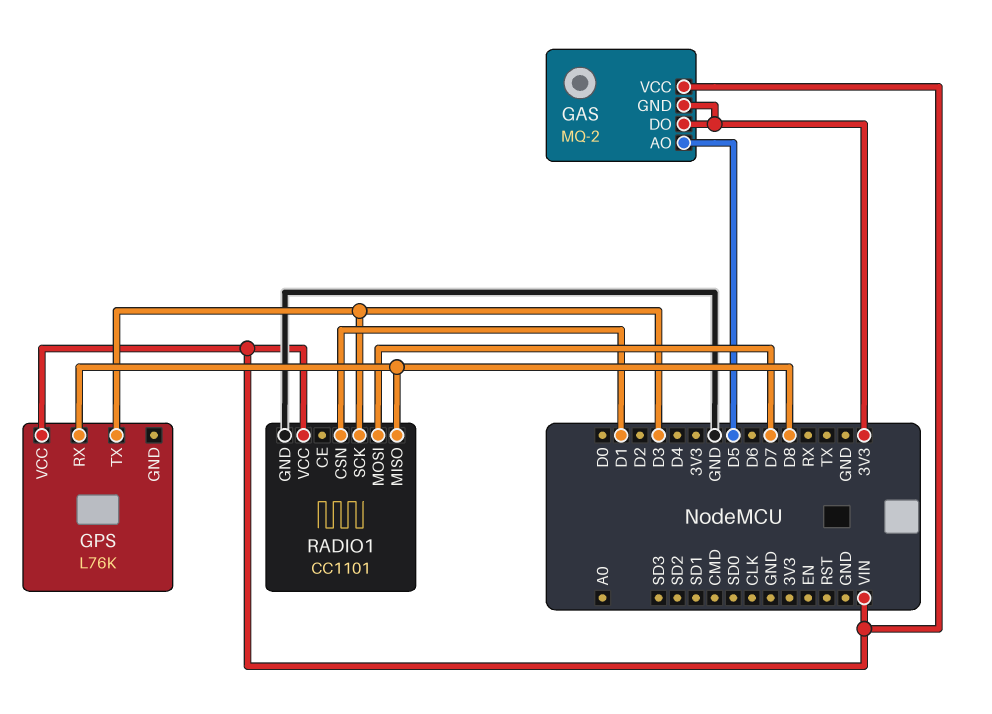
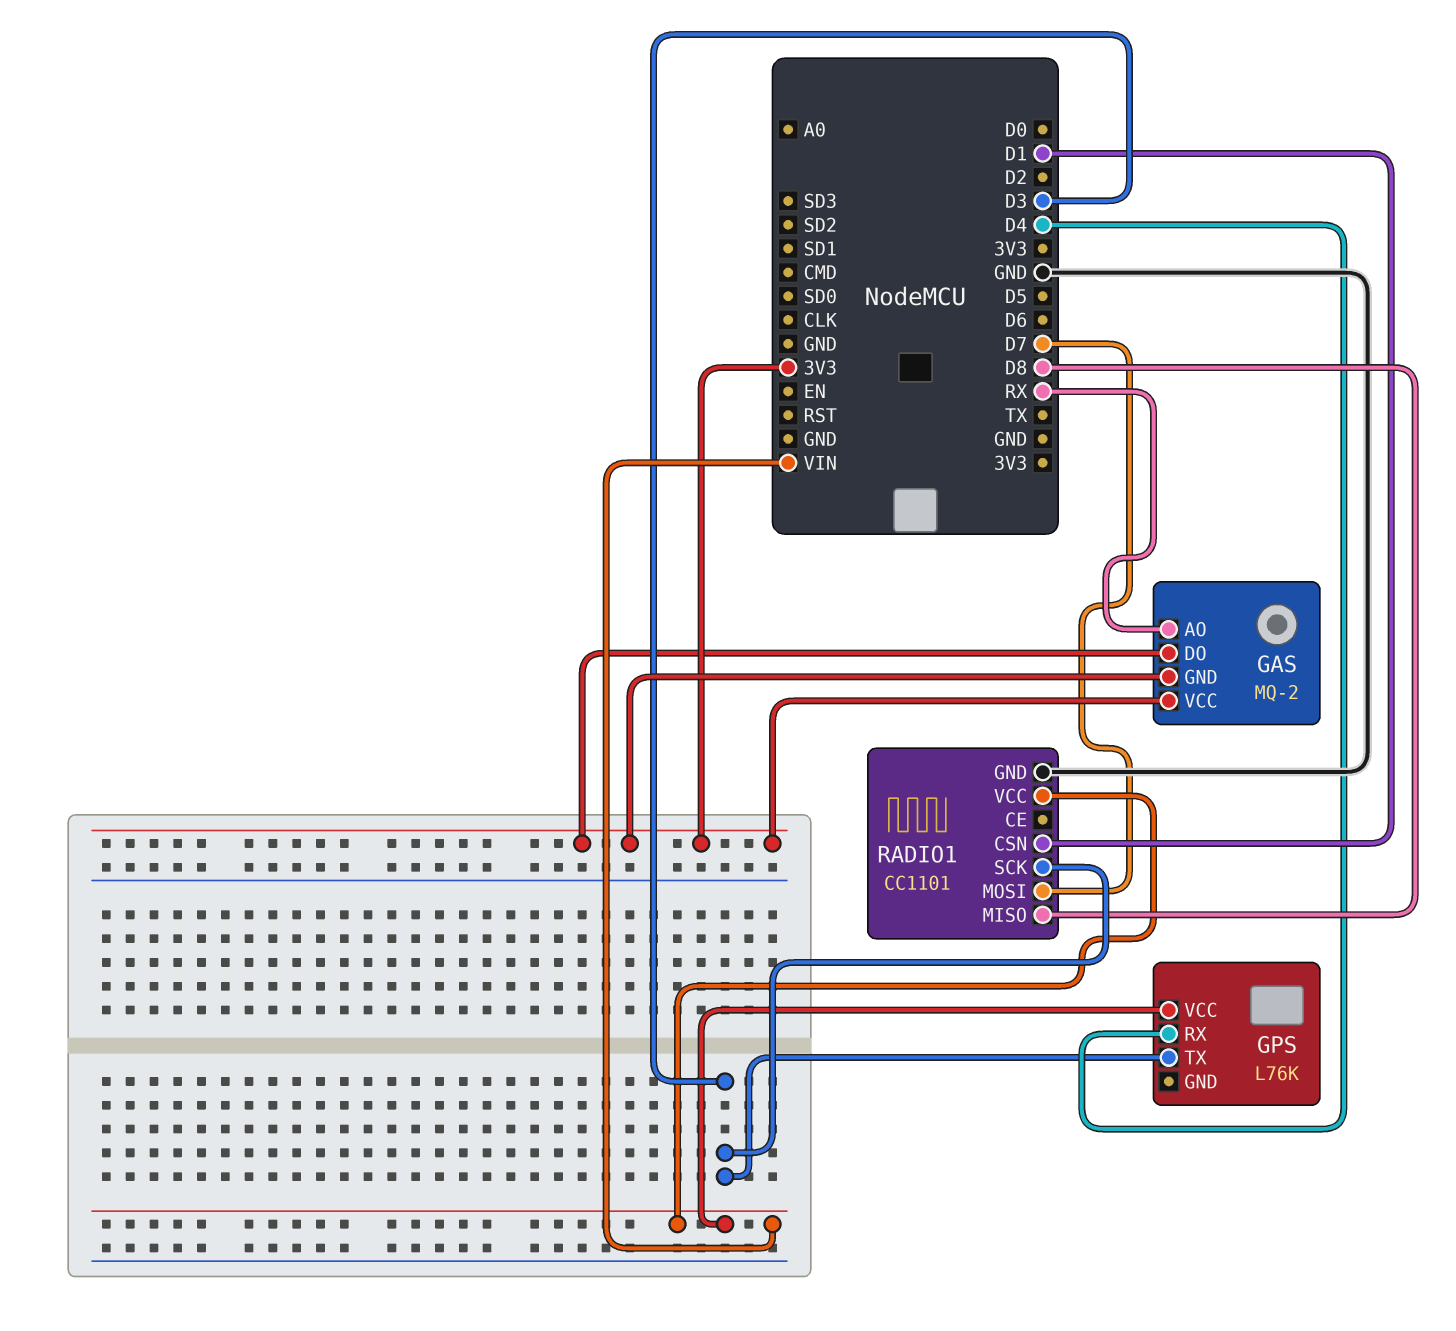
GAS pin AO: D5 -> RX
GAS pin VCC: VIN -> 3V3
GPS pin RX: D8 -> D4

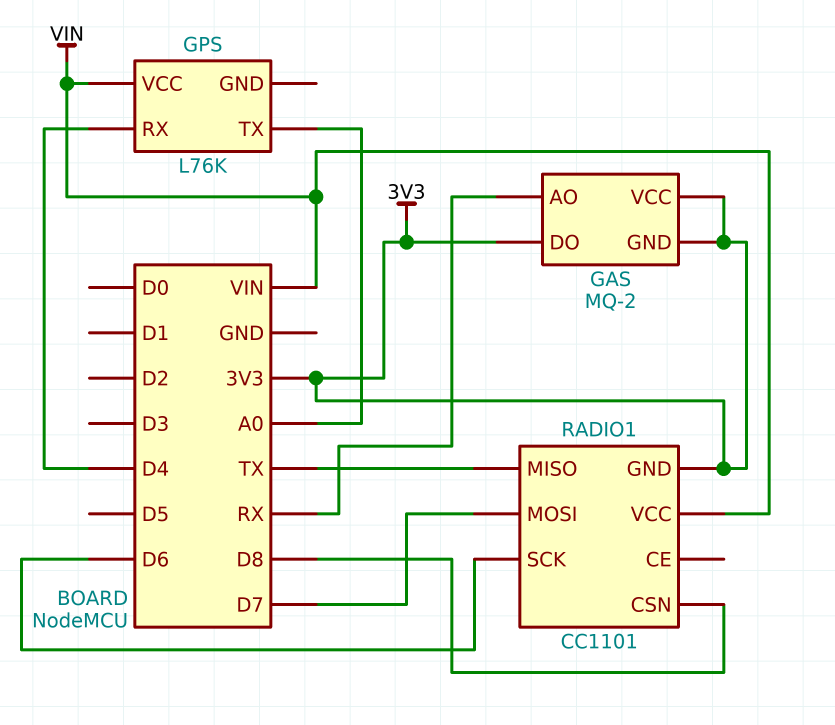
GPS pin TX: D3 -> A0
RADIO1 pin CSN: D1 -> D8
RADIO1 pin GND: GND -> 3V3
RADIO1 pin MISO: D8 -> TX
RADIO1 pin SCK: D3 -> D6

